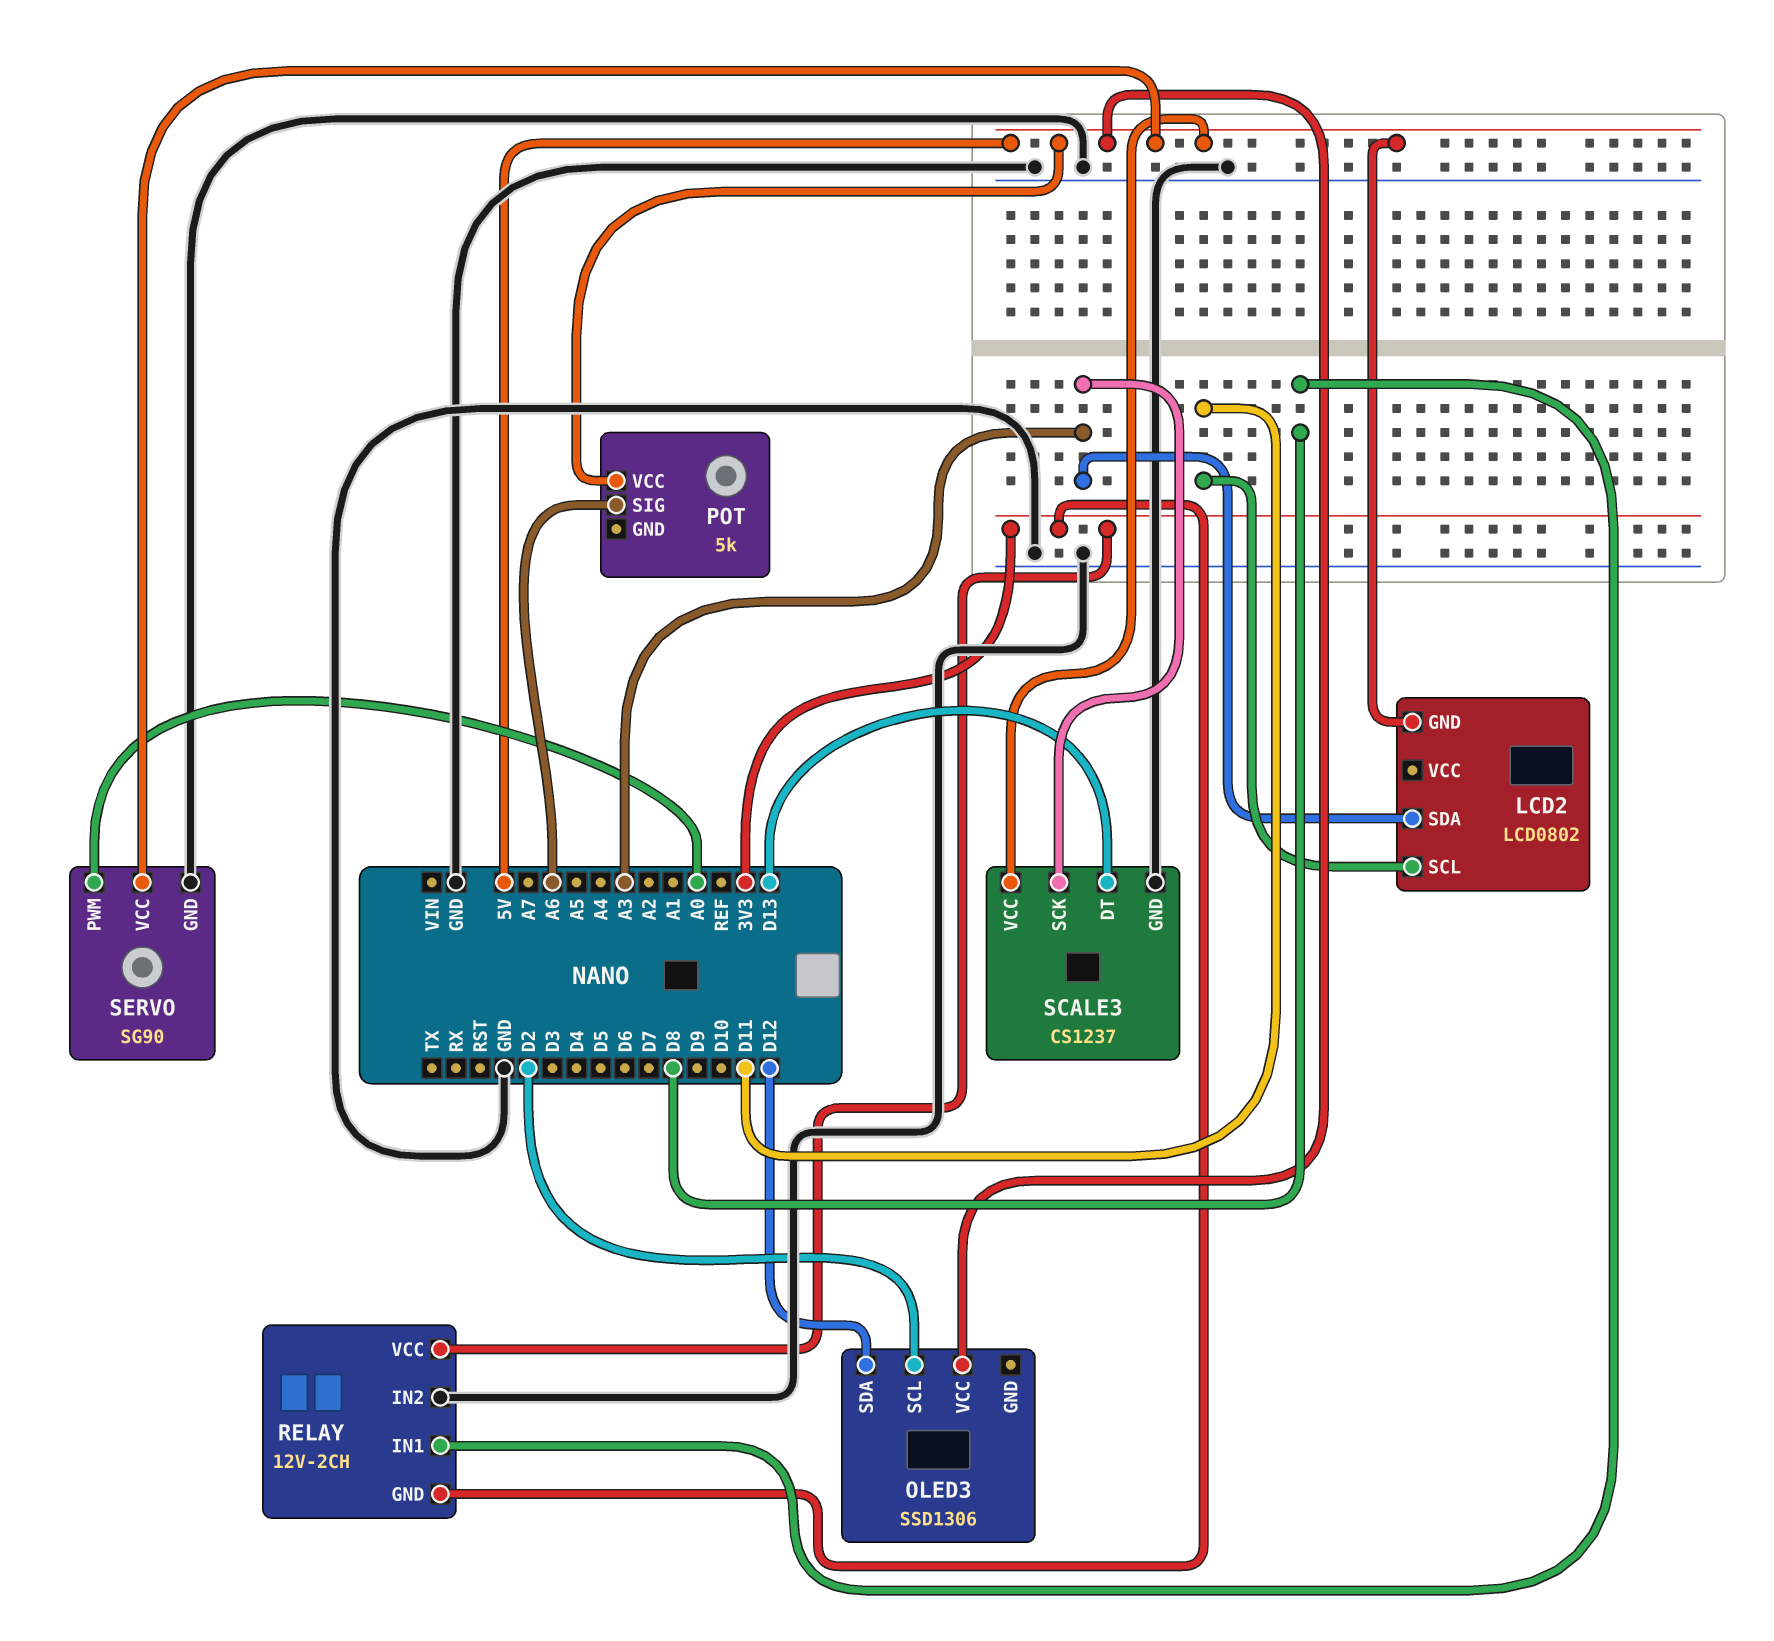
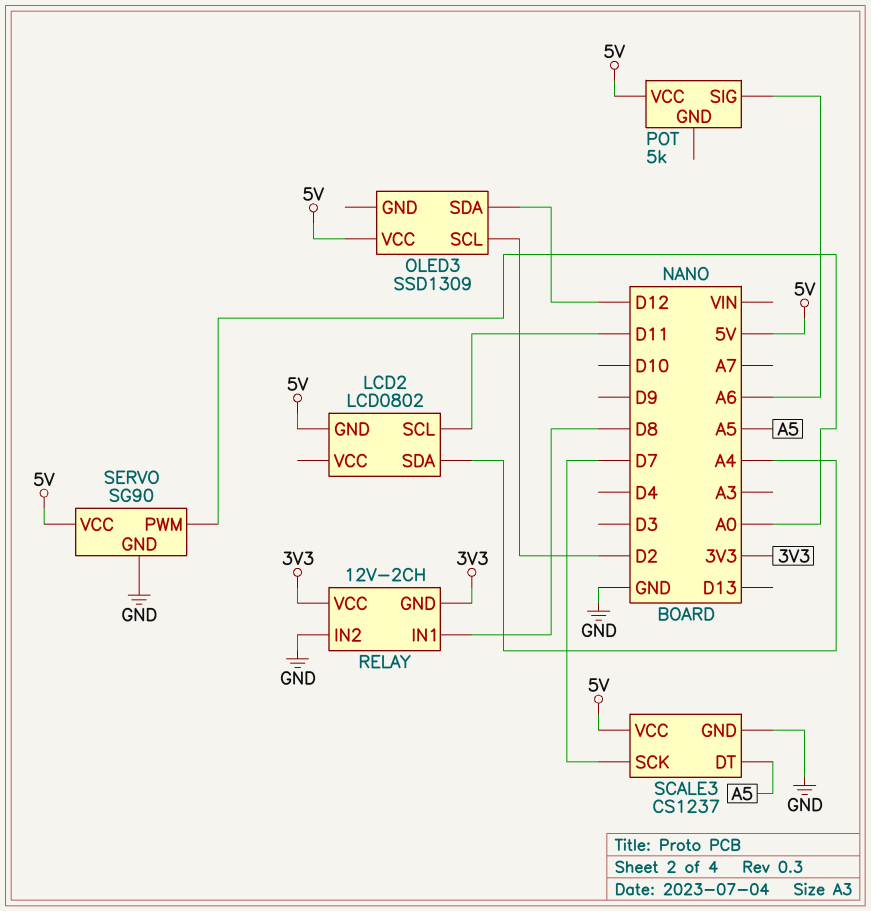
LCD2 pin SDA: A3 -> A4
OLED3: SSD1306 -> SSD1309
SCALE3 pin DT: D13 -> A5
SCALE3 pin SCK: A3 -> D7

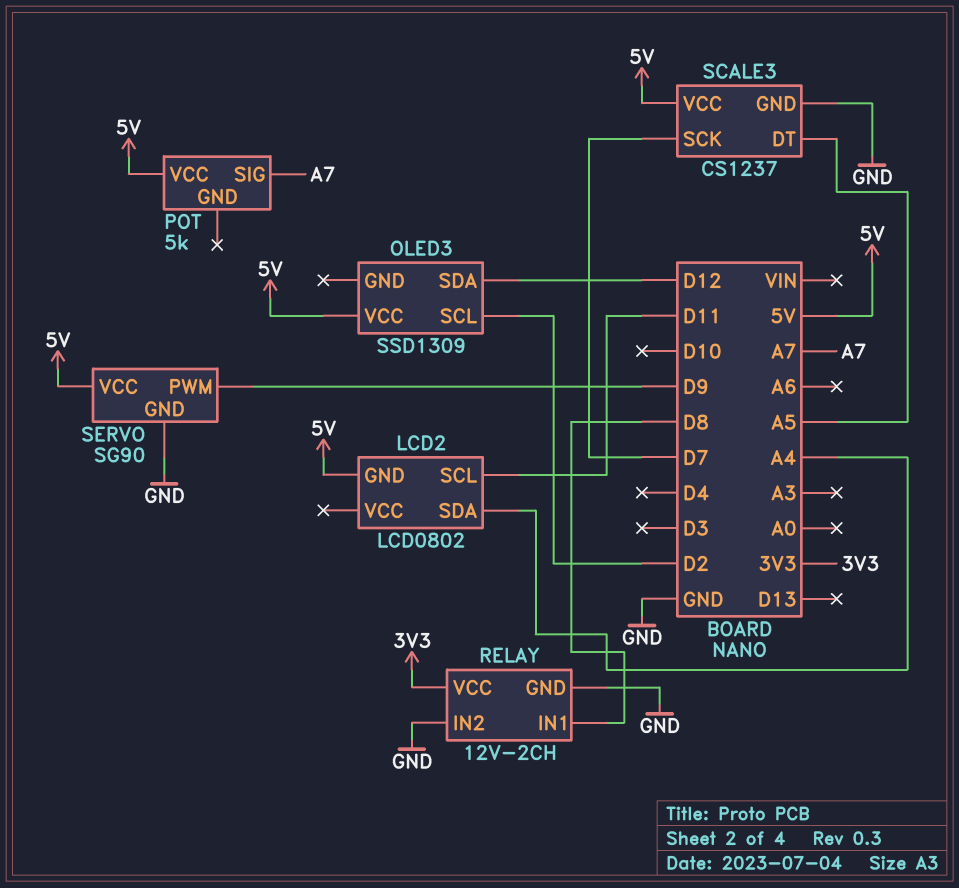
POT pin SIG: A6 -> A7
RELAY pin GND: 3V3 -> GND
SERVO pin PWM: A0 -> D9

